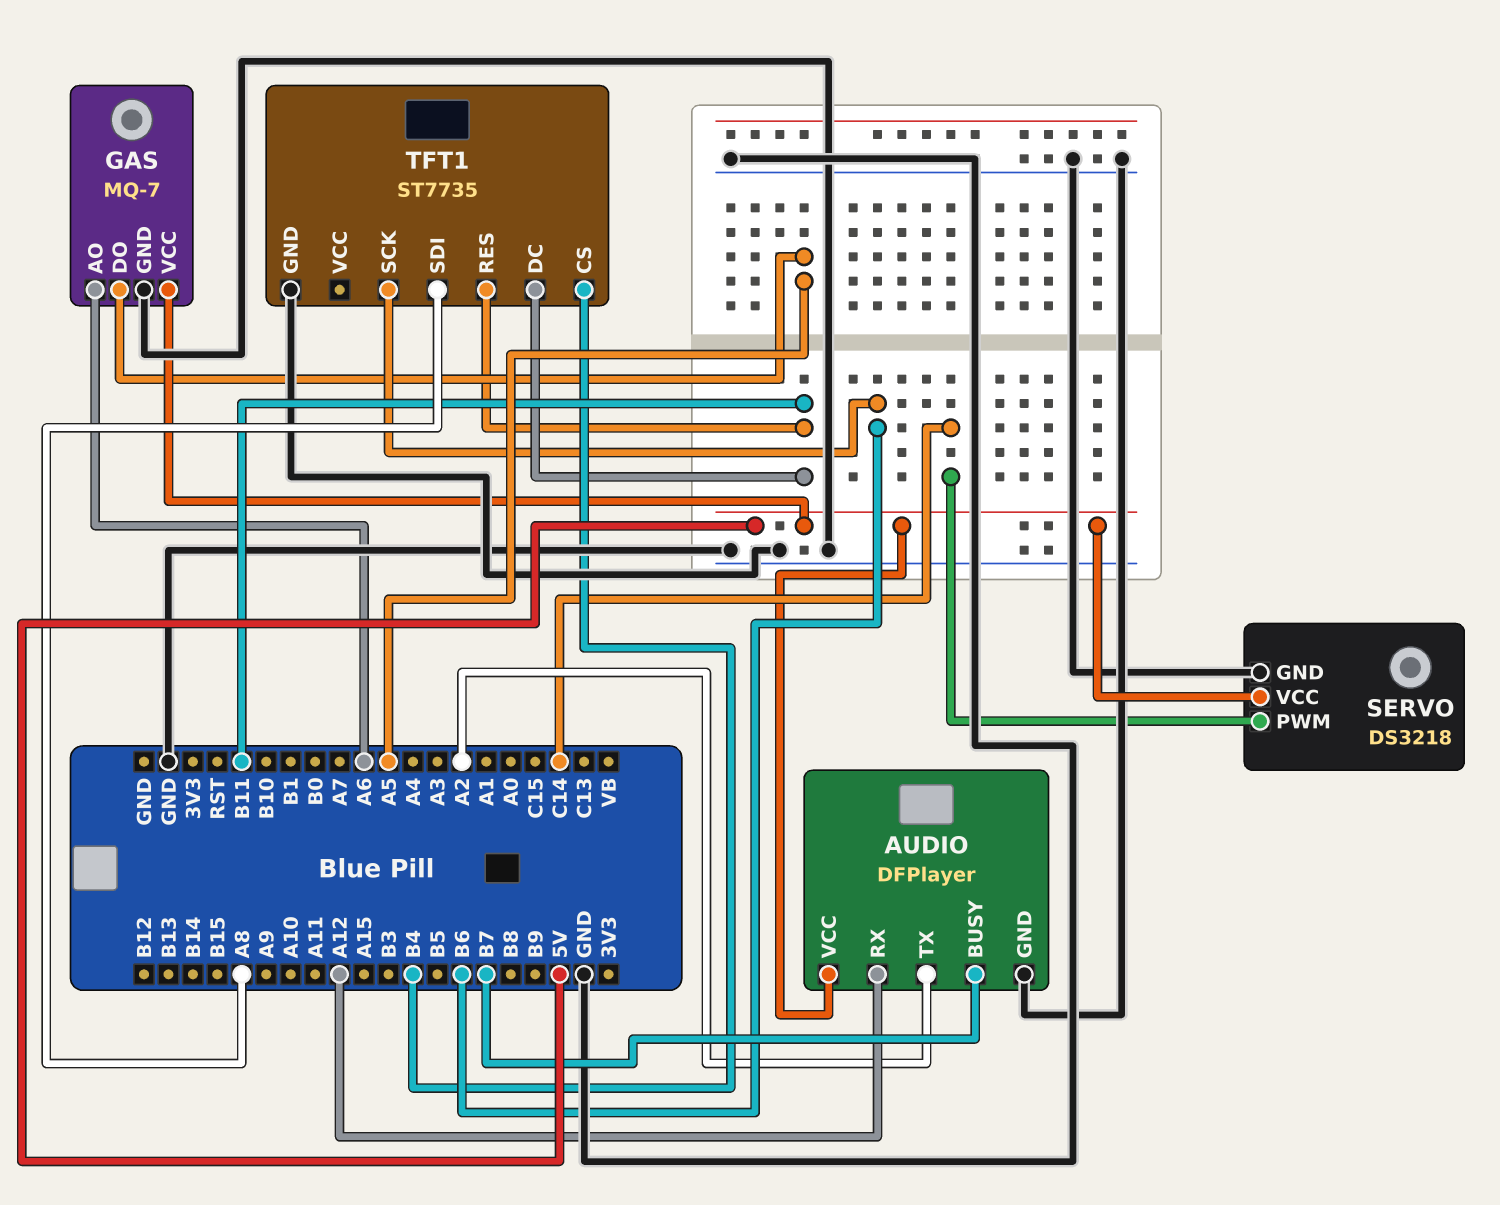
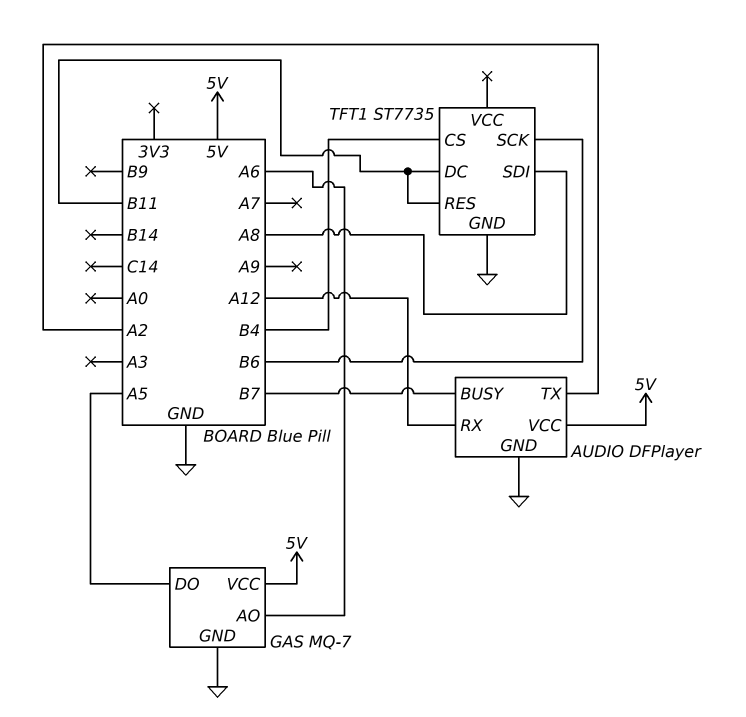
SERVO: DS3218 -> none
SERVO pin GND: GND -> none
SERVO pin PWM: C14 -> none
SERVO pin VCC: 5V -> none

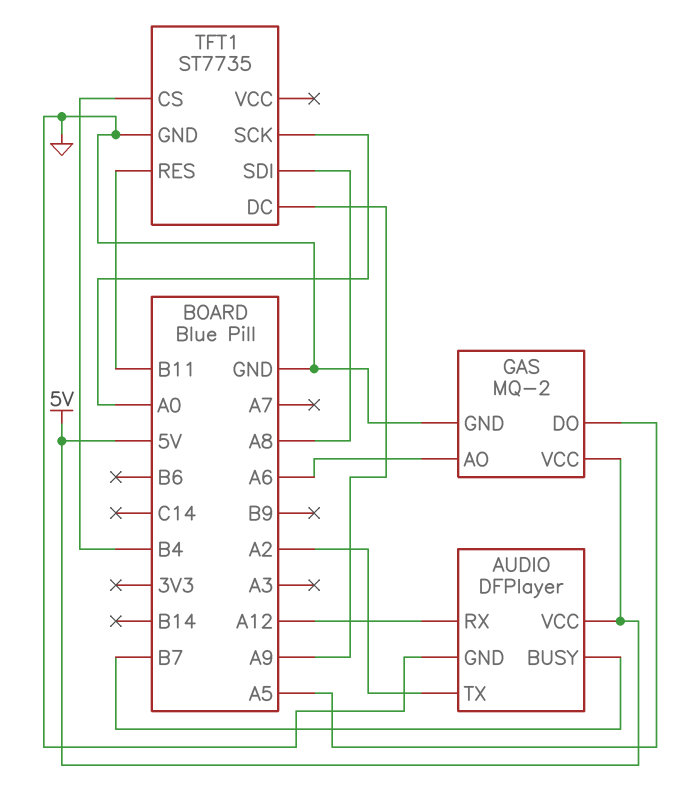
GAS: MQ-7 -> MQ-2
TFT1 pin DC: B11 -> A9
TFT1 pin SCK: B6 -> A0

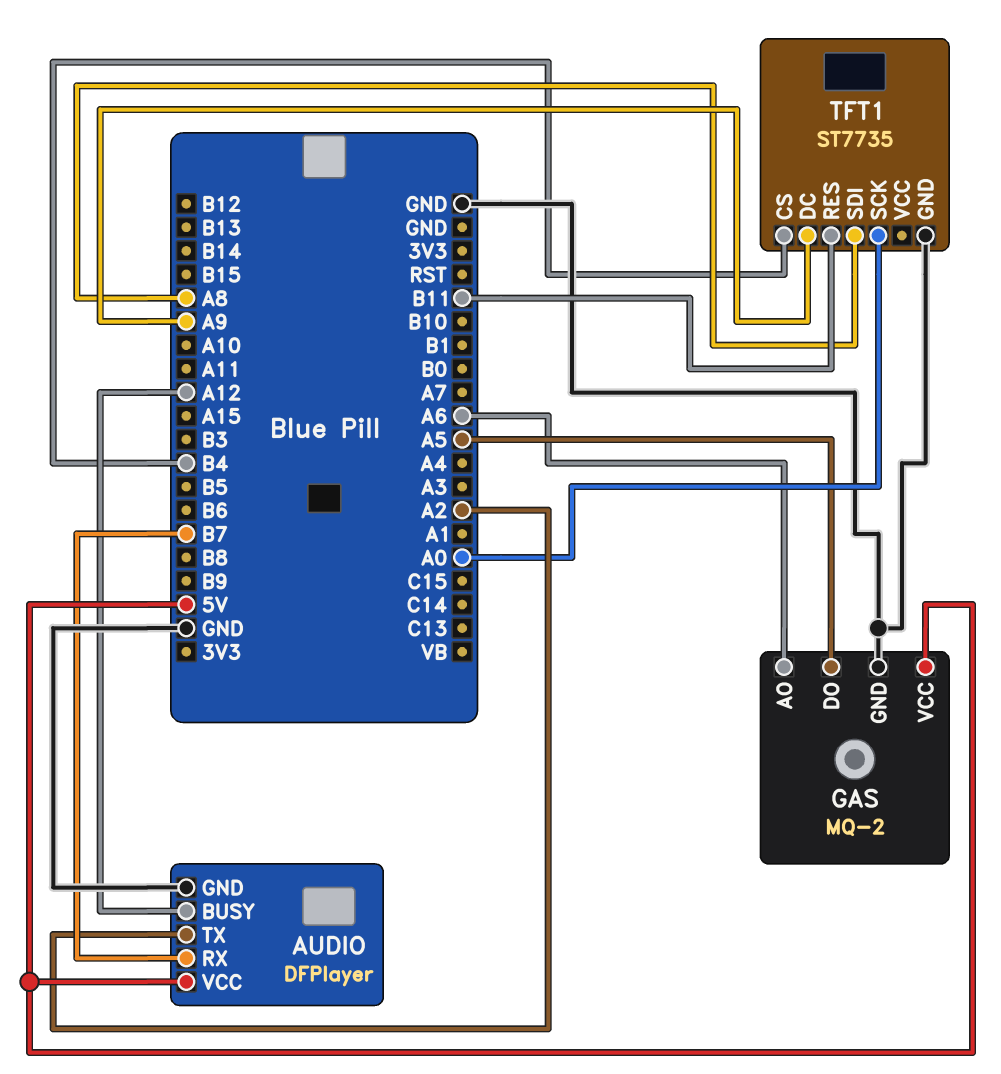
AUDIO pin BUSY: B7 -> A12
AUDIO pin RX: A12 -> B7

